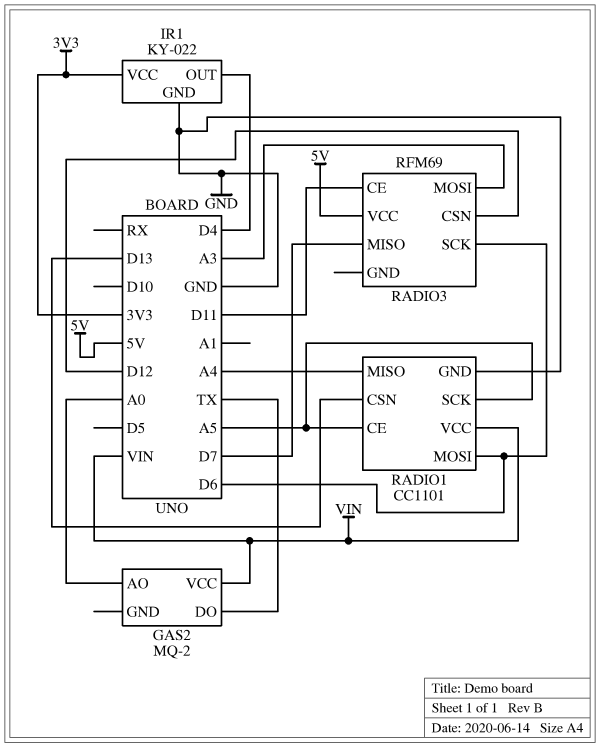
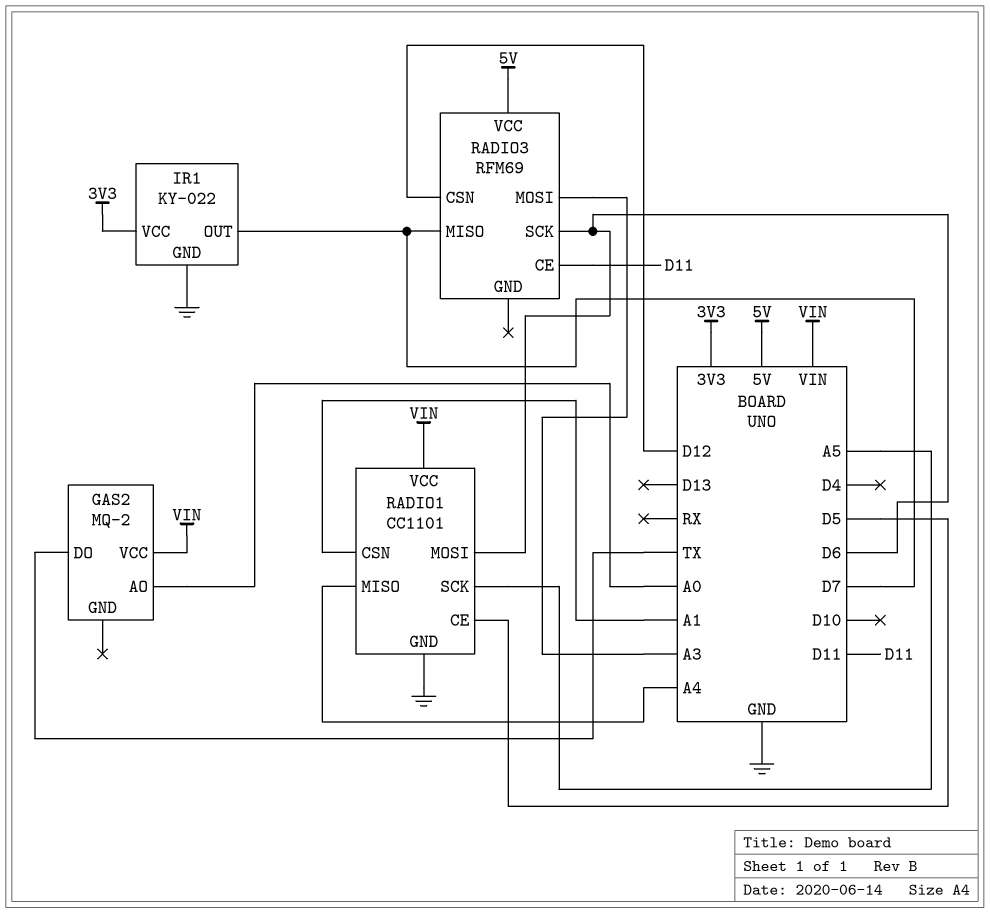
IR1 pin OUT: D4 -> D7
RADIO1 pin CE: A5 -> D5
RADIO1 pin CSN: D13 -> A1

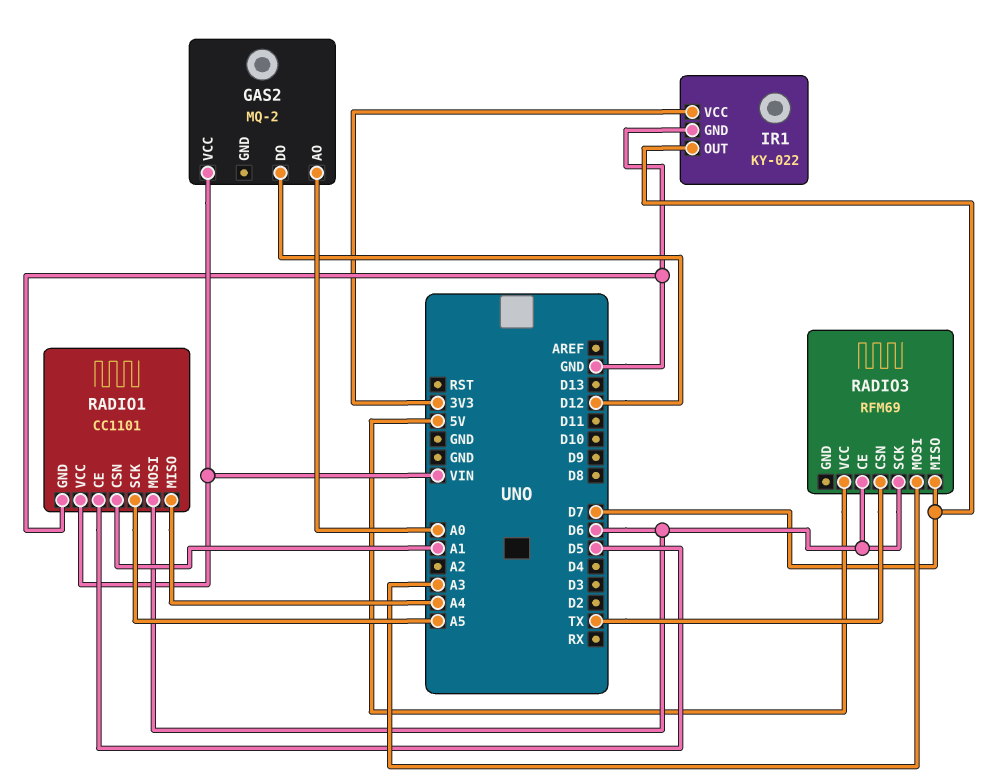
GAS2 pin DO: TX -> D12
RADIO3 pin CE: D11 -> D6
RADIO3 pin CSN: D12 -> TX

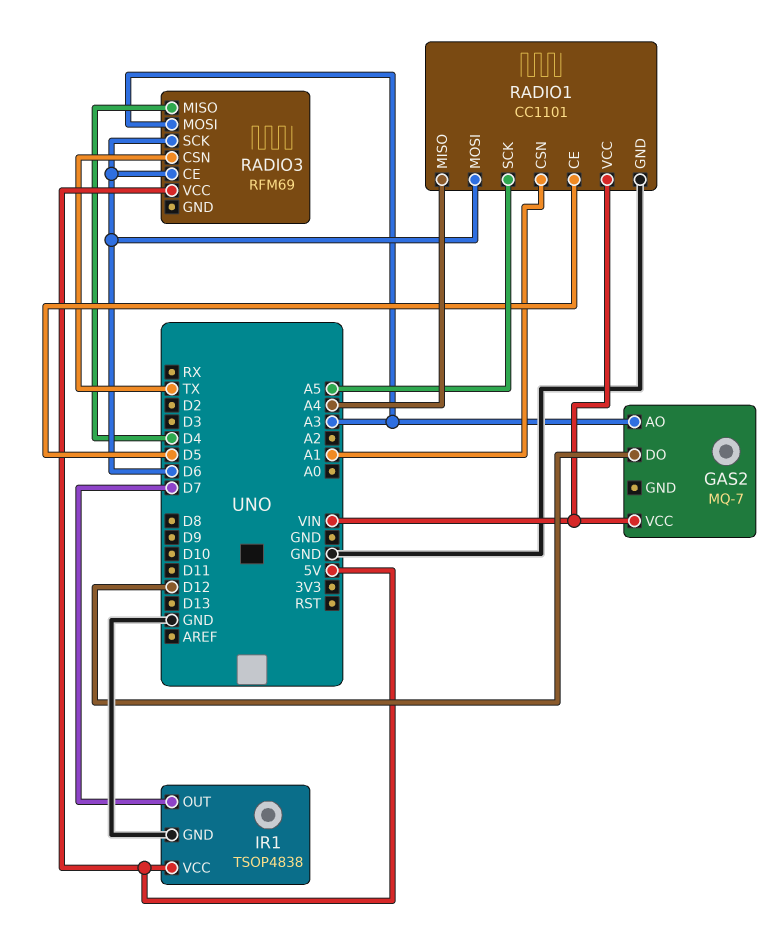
GAS2: MQ-2 -> MQ-7
GAS2 pin AO: A0 -> A3
IR1: KY-022 -> TSOP4838
IR1 pin VCC: 3V3 -> 5V
RADIO3 pin MISO: D7 -> D4

